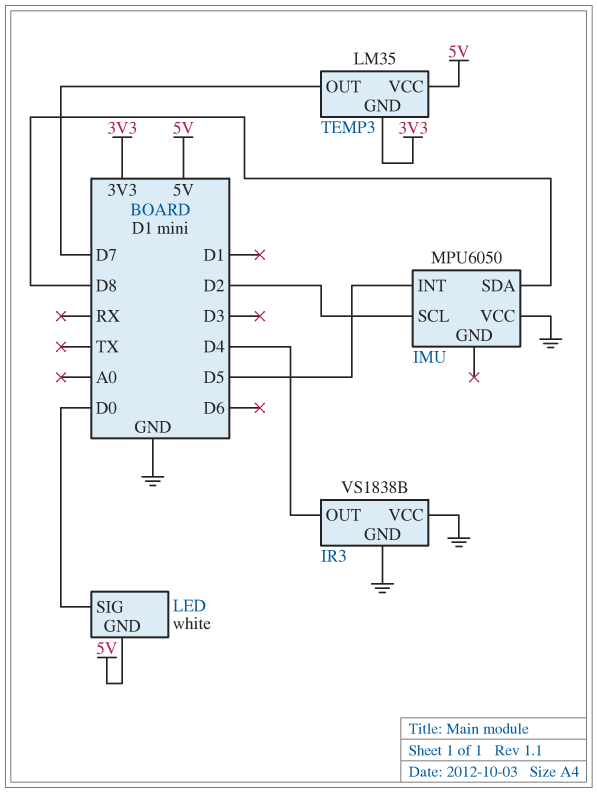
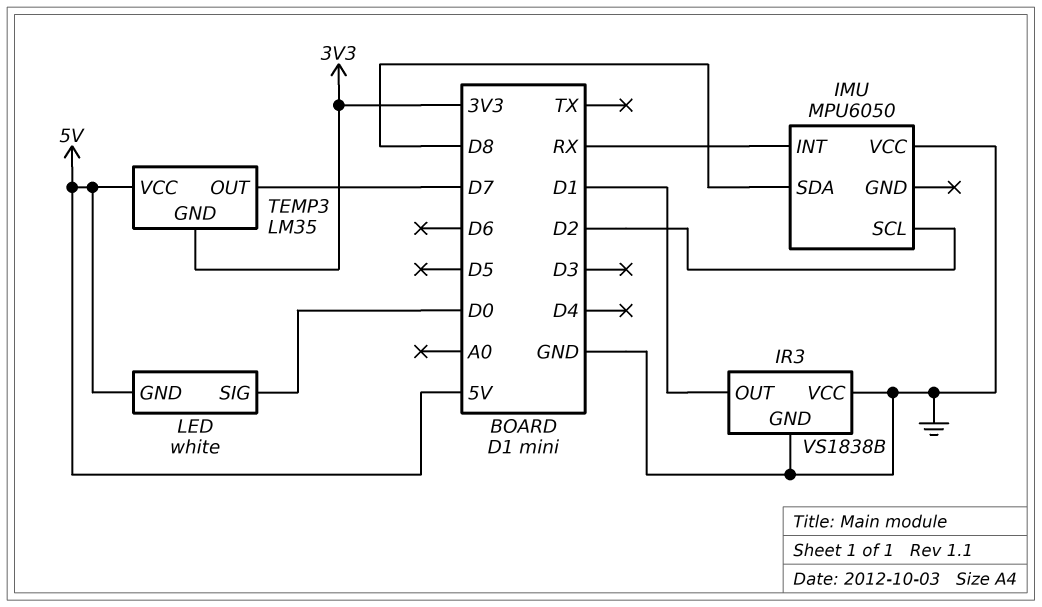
IMU pin INT: D5 -> RX
IR3 pin OUT: D4 -> D1

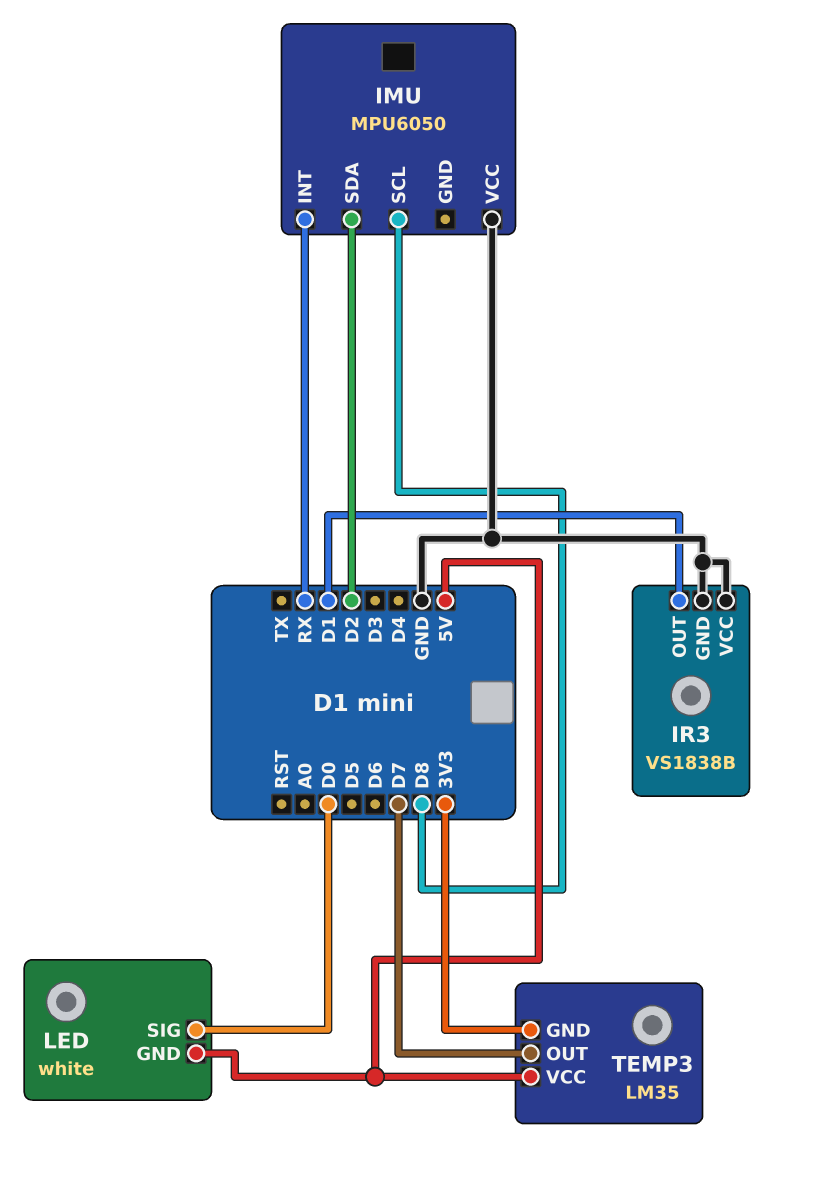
IMU pin SCL: D2 -> D8
IMU pin SDA: D8 -> D2

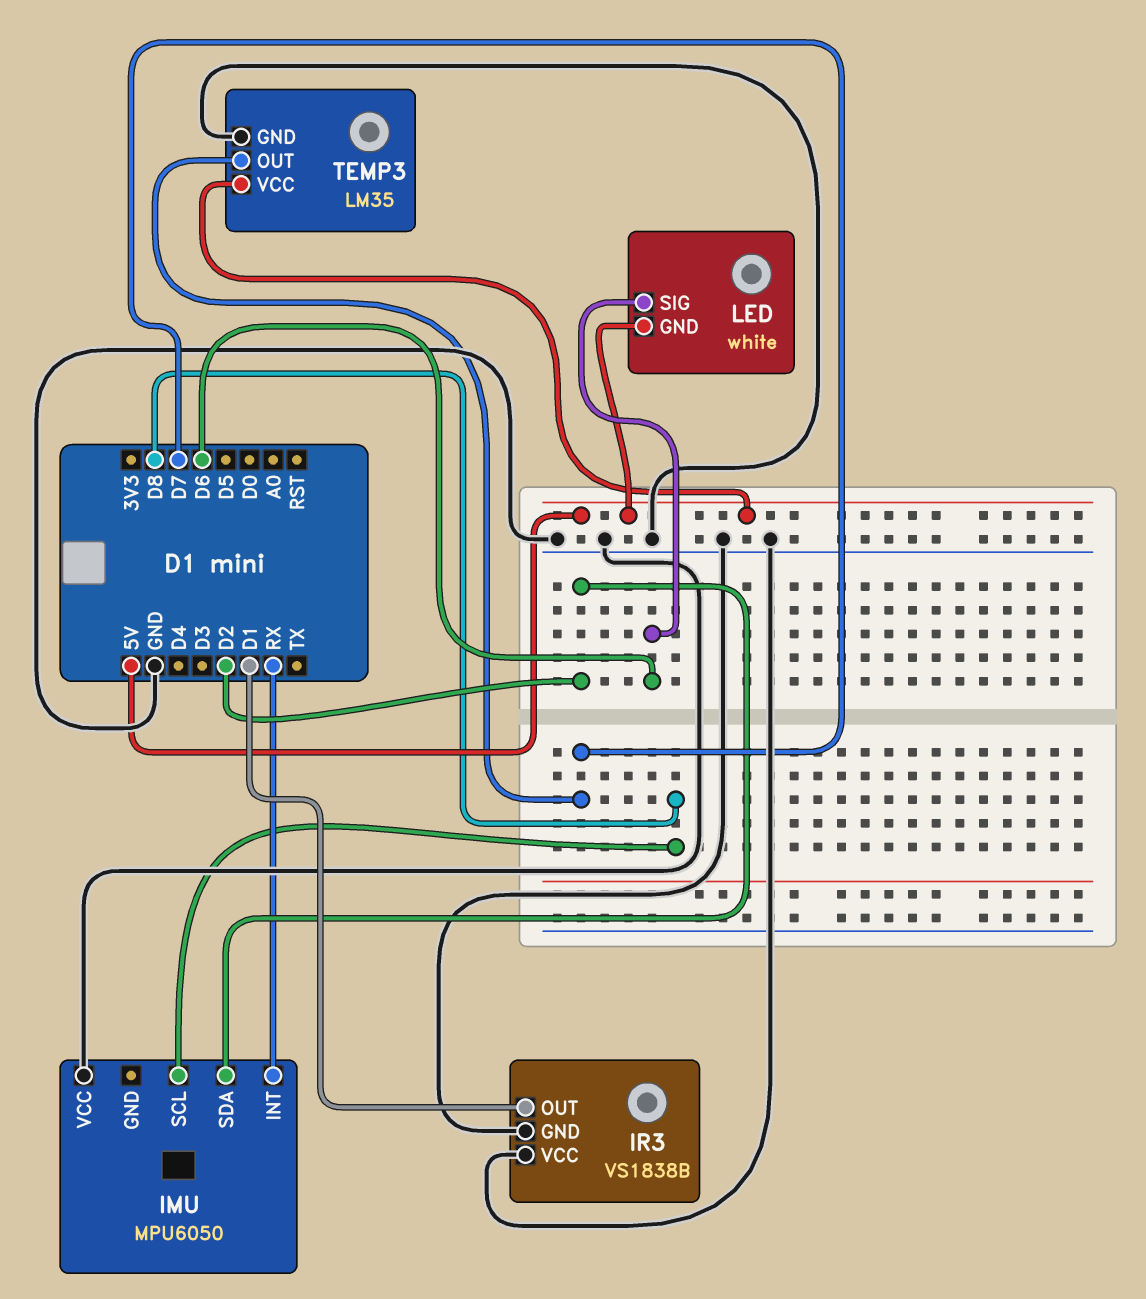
LED pin SIG: D0 -> D6
TEMP3 pin GND: 3V3 -> GND

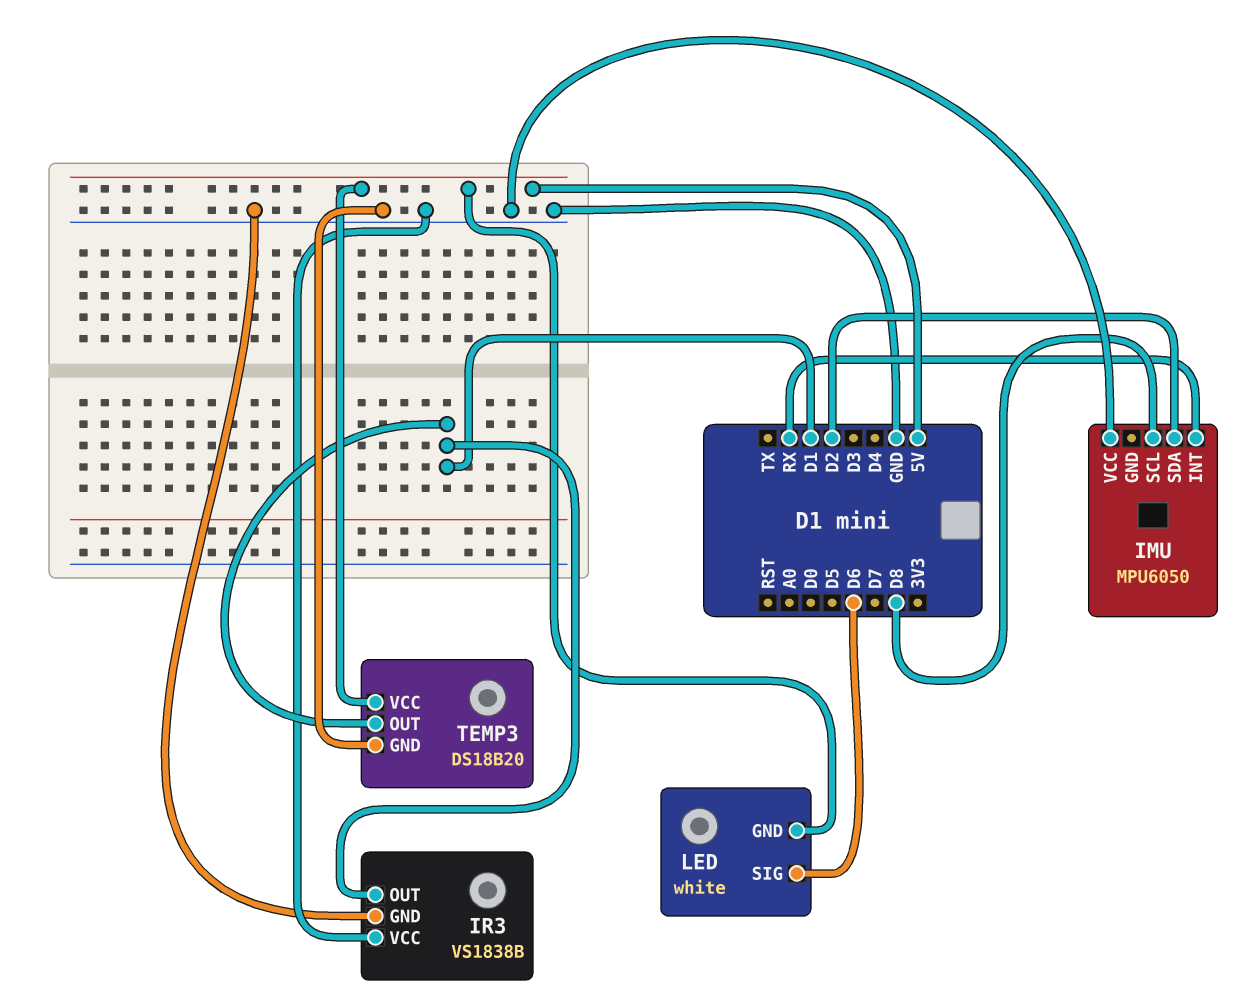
TEMP3: LM35 -> DS18B20
TEMP3 pin OUT: D7 -> D1

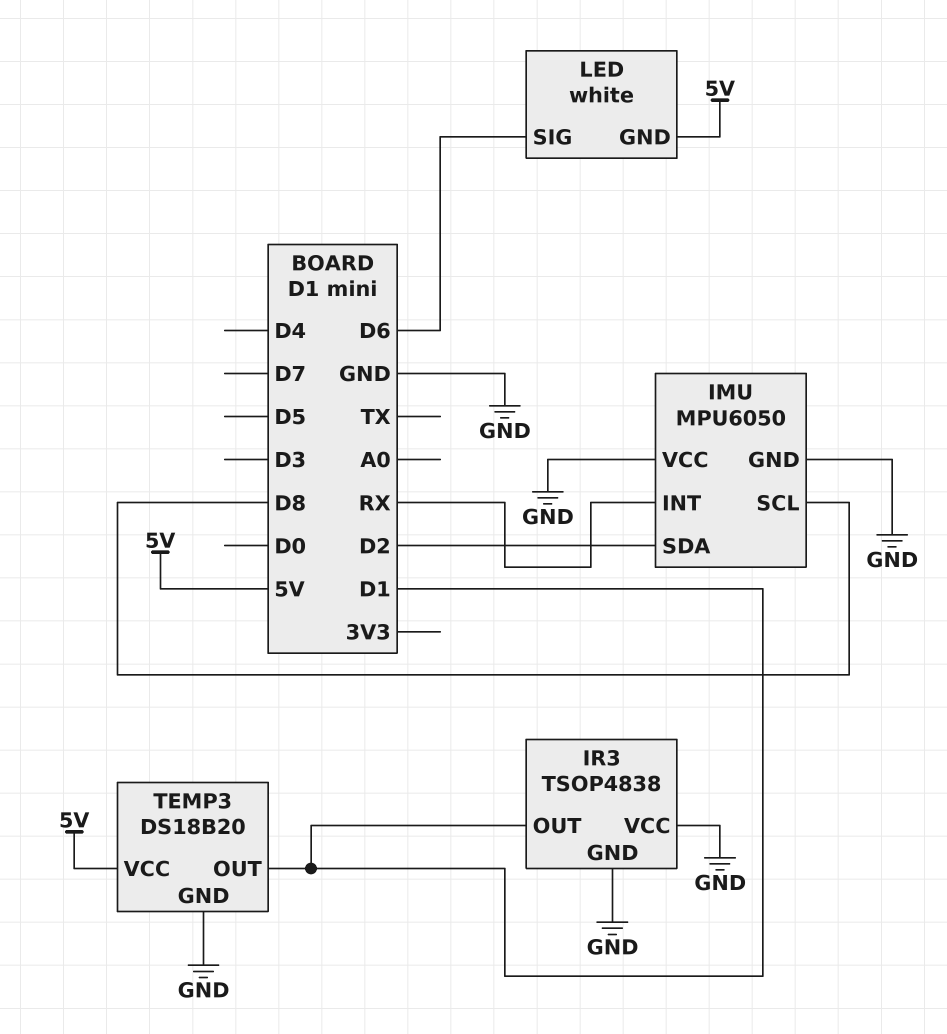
IMU pin GND: none -> GND
IR3: VS1838B -> TSOP4838

